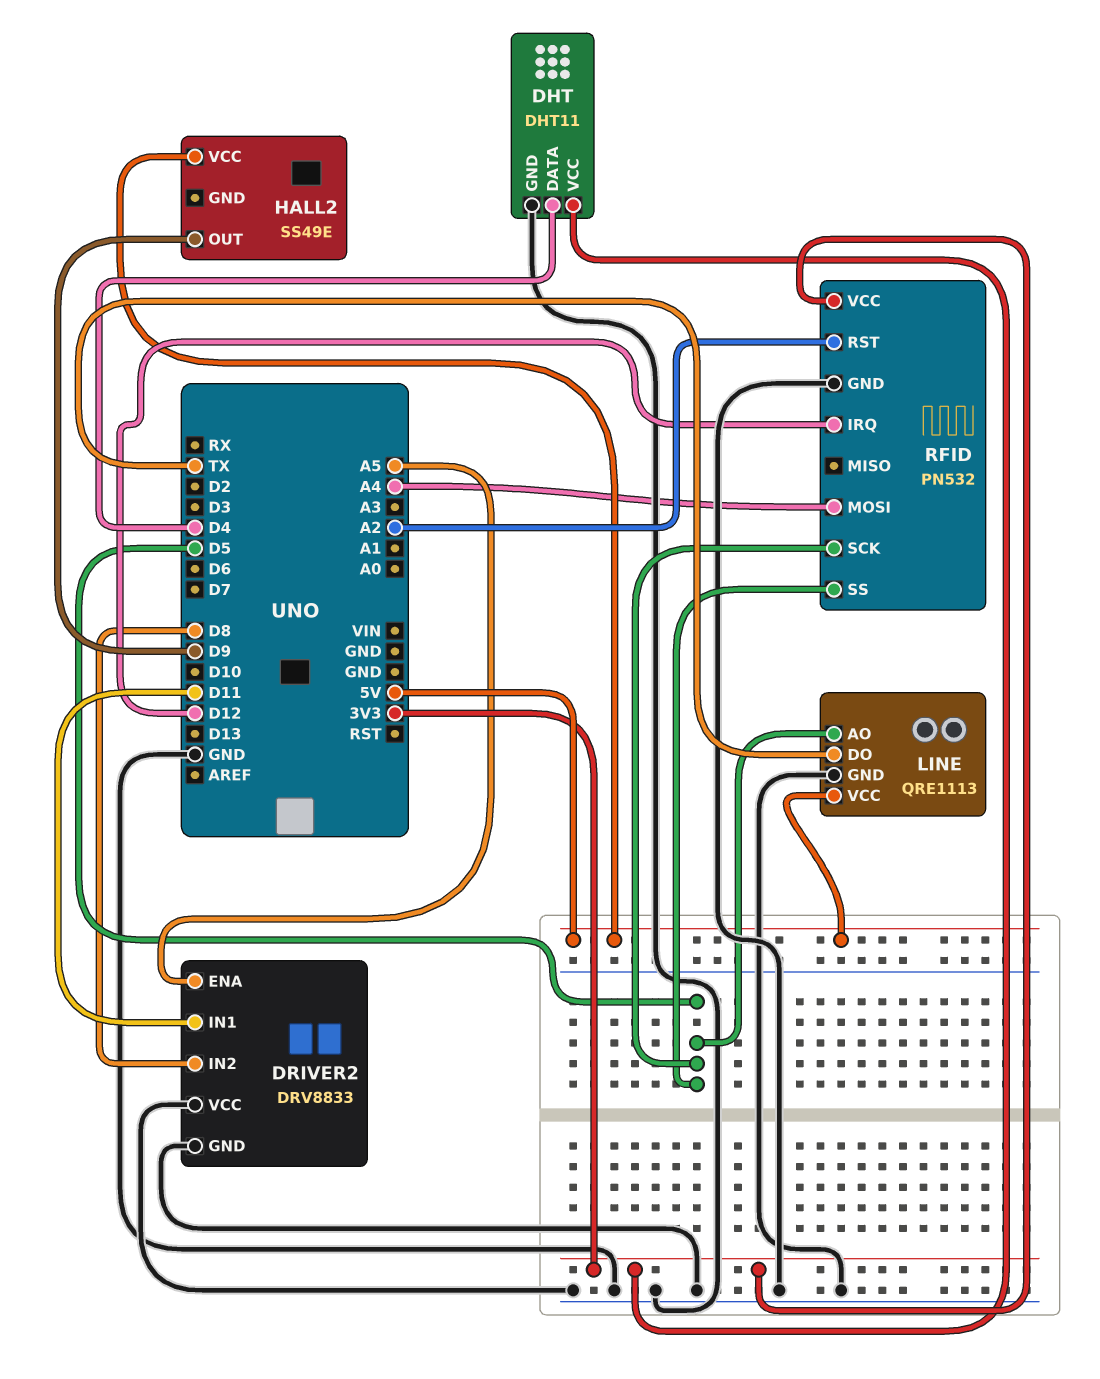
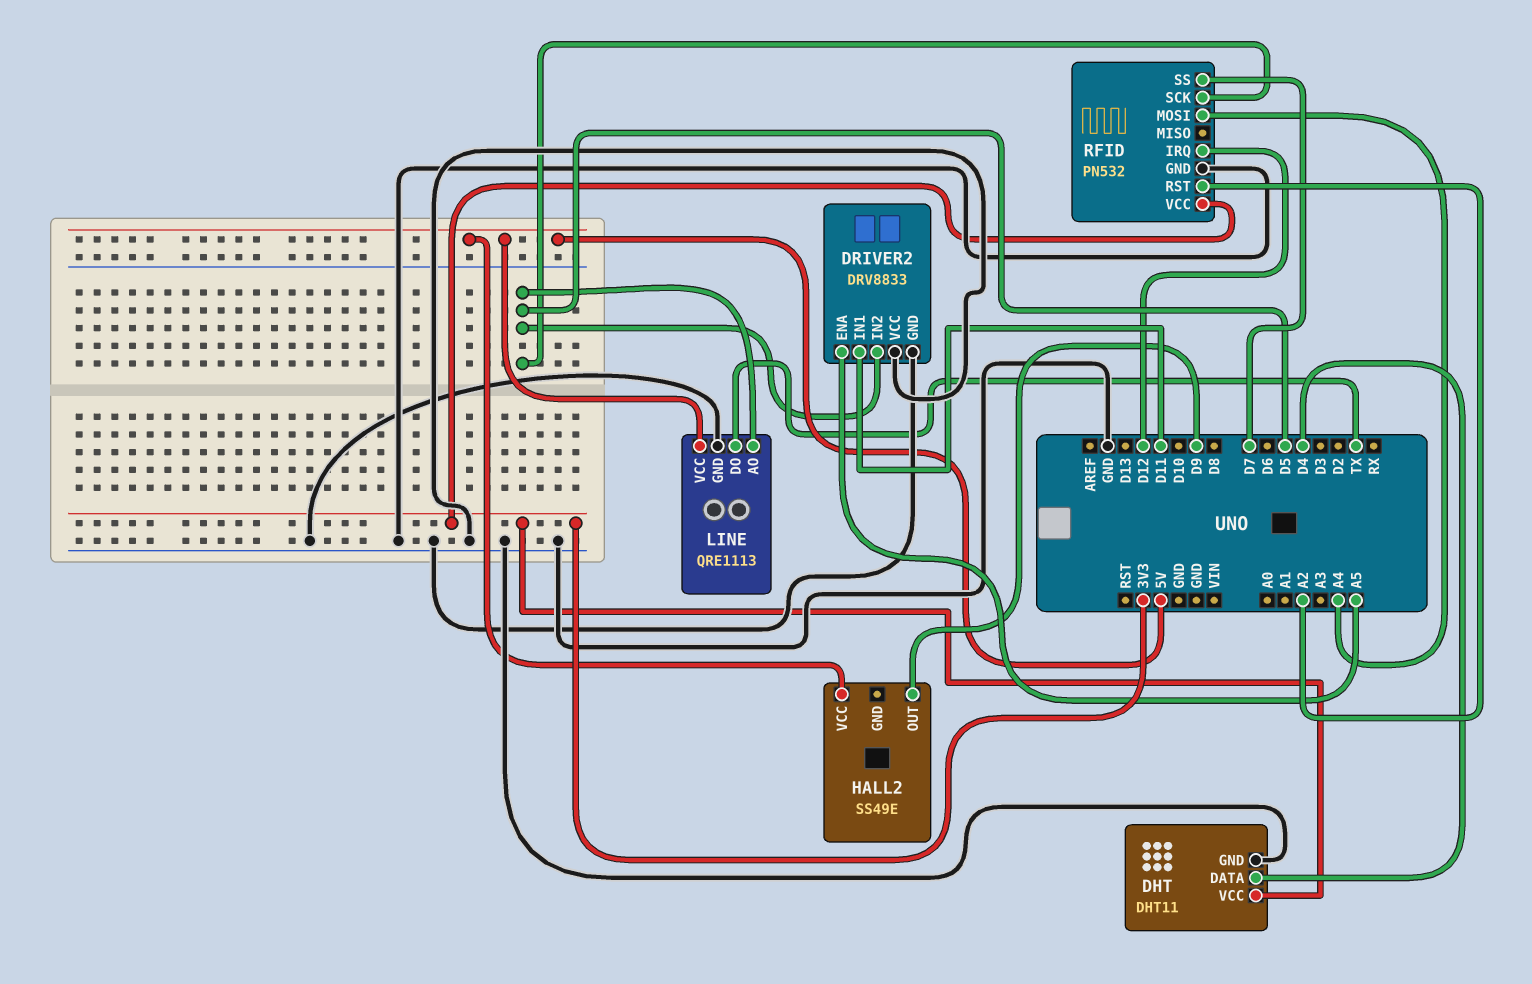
DRIVER2 pin IN2: D8 -> D5
RFID pin SS: D5 -> D7

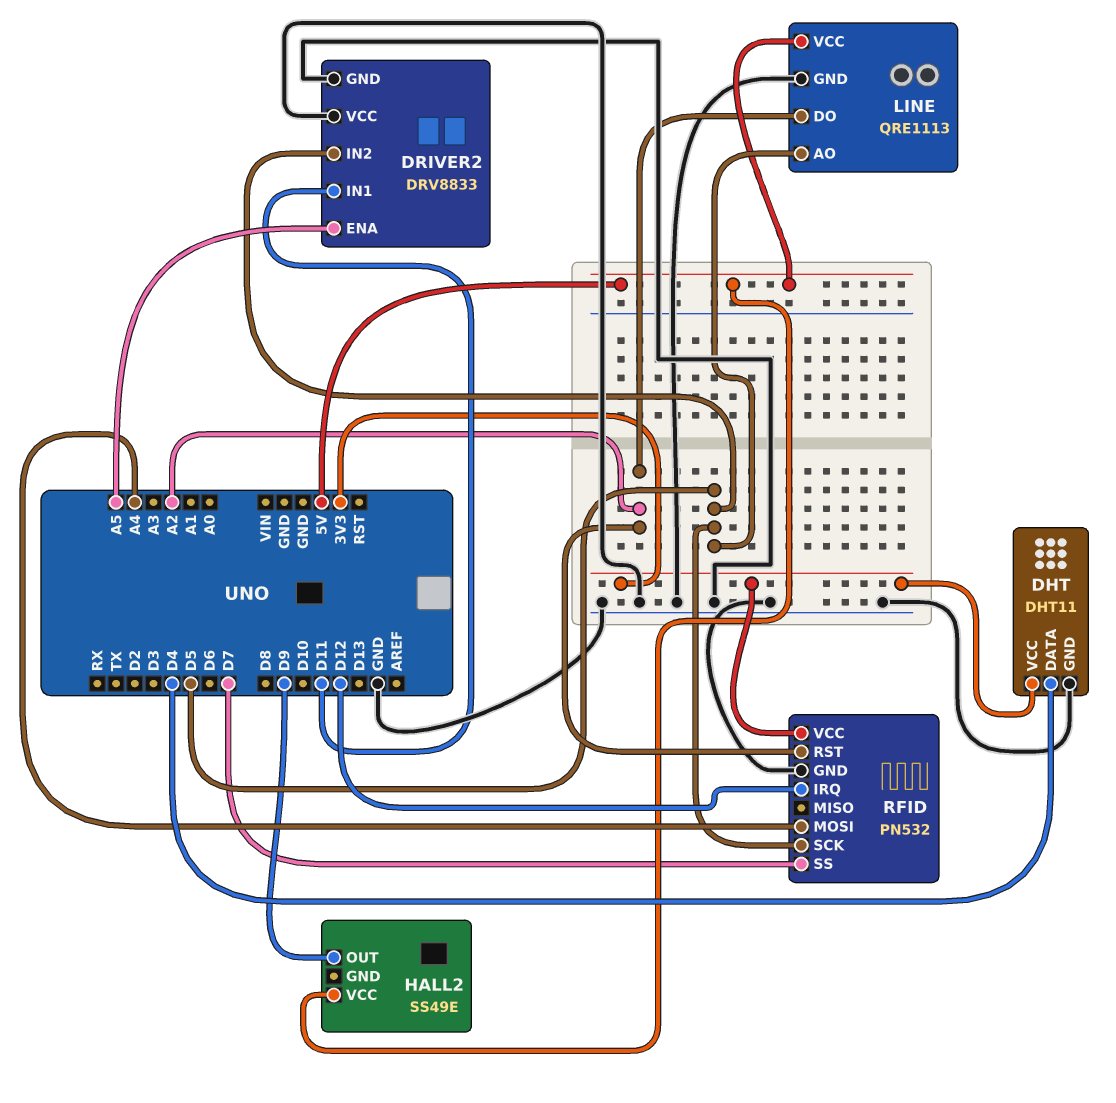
LINE pin DO: TX -> A2

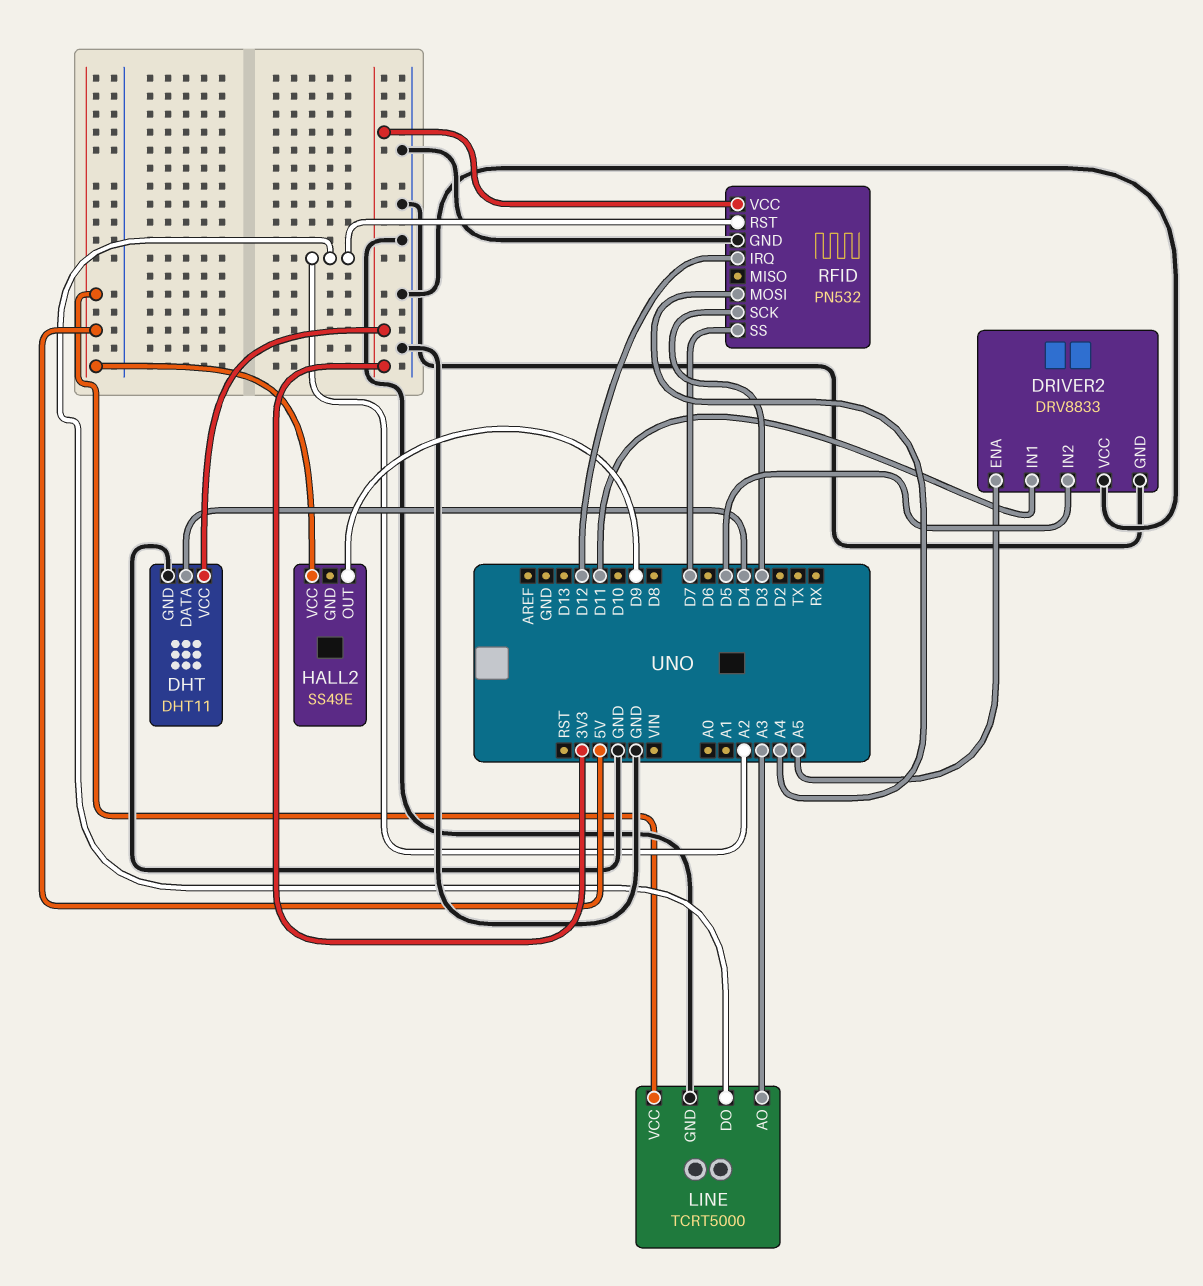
LINE: QRE1113 -> TCRT5000
LINE pin AO: D5 -> A3
RFID pin SCK: D5 -> D3

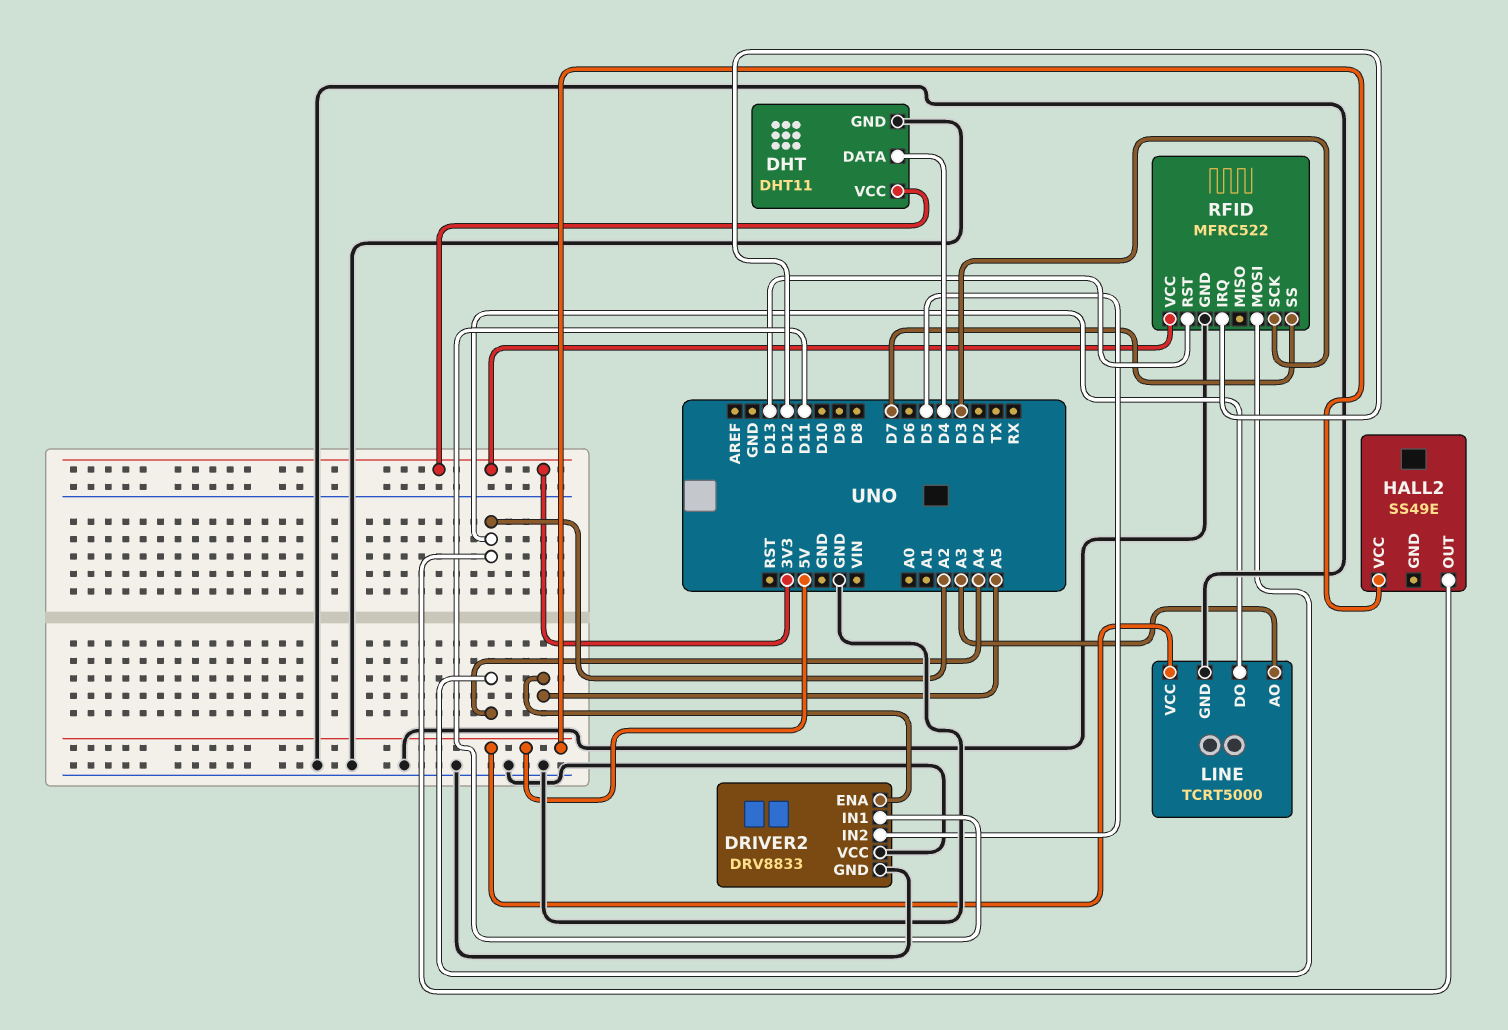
HALL2 pin OUT: D9 -> A2
RFID: PN532 -> MFRC522
RFID pin RST: A2 -> D13

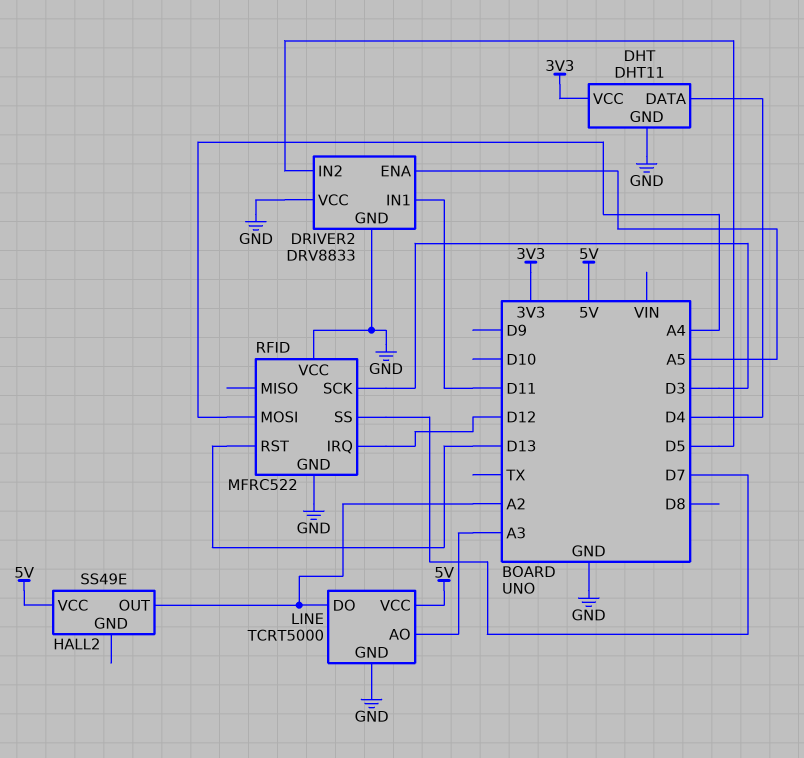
RFID pin VCC: 3V3 -> GND

